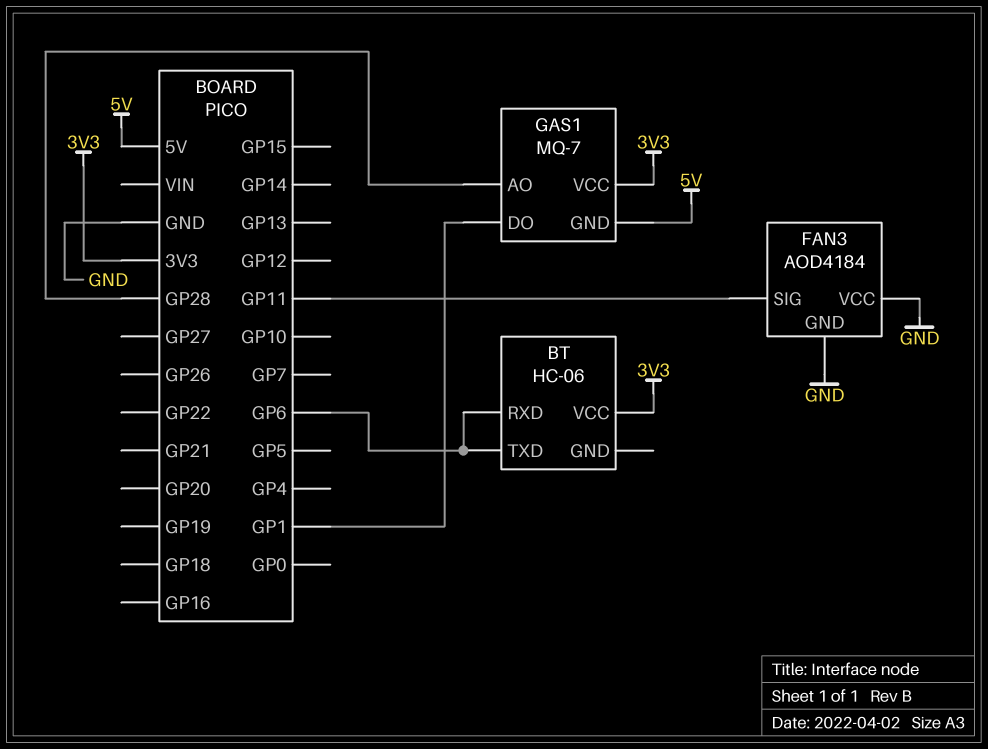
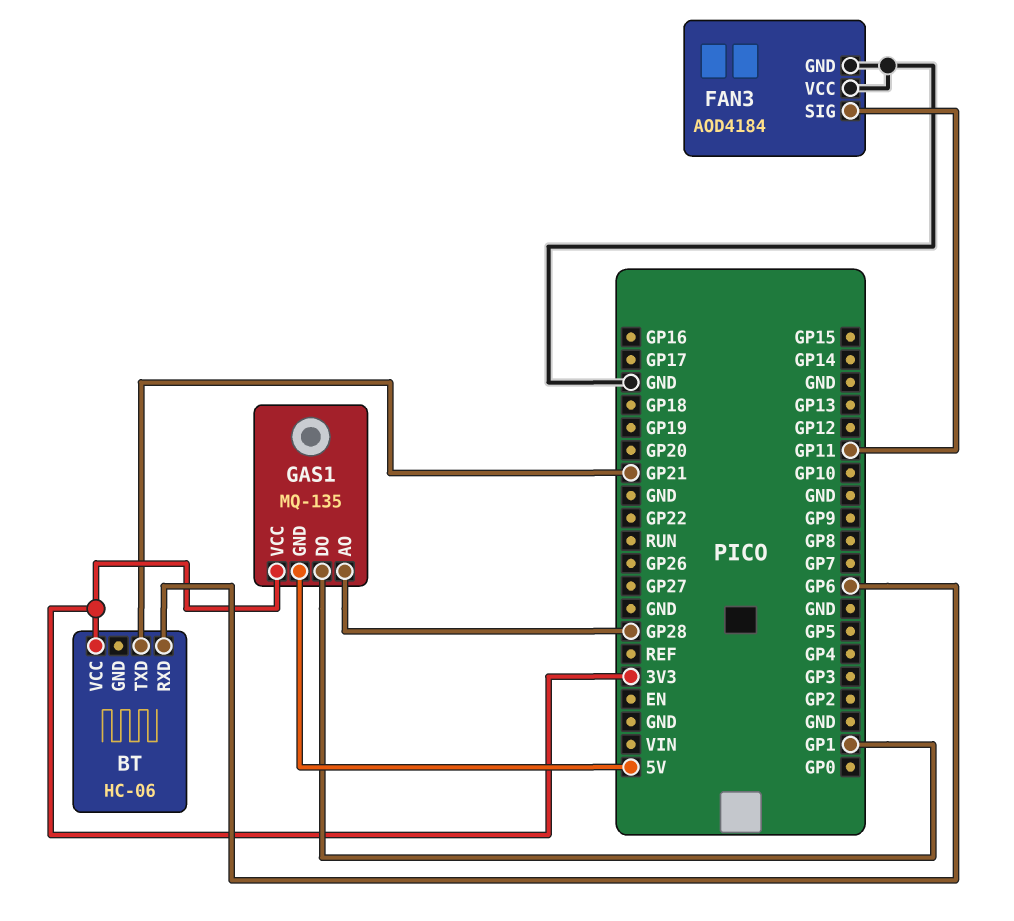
BT pin TXD: GP6 -> GP21
GAS1: MQ-7 -> MQ-135

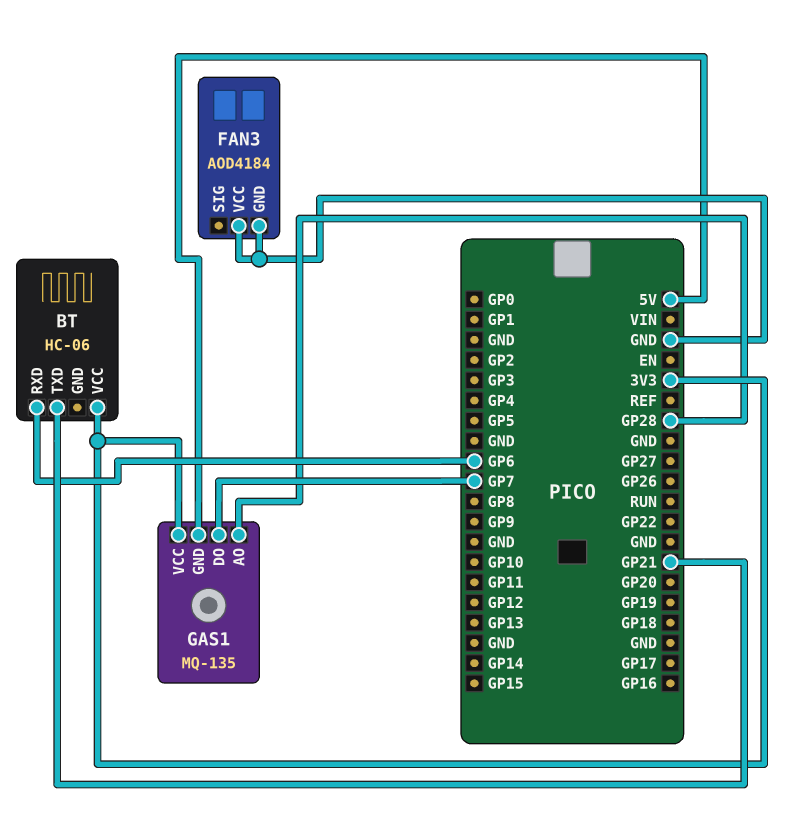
FAN3 pin SIG: GP11 -> none
GAS1 pin DO: GP1 -> GP7

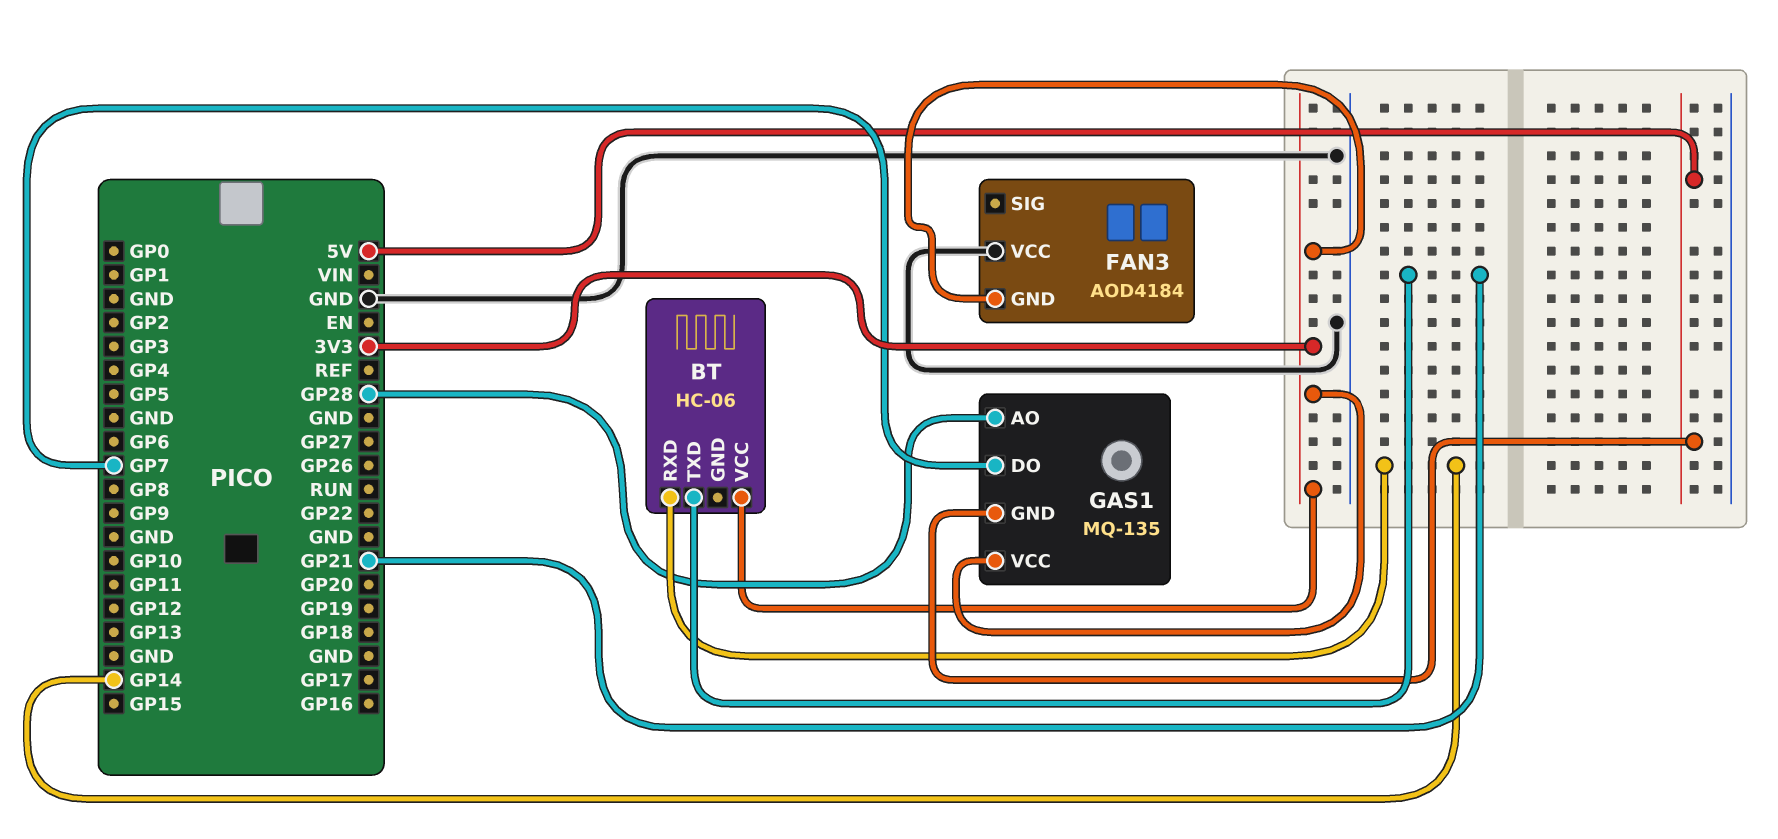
BT pin RXD: GP6 -> GP14
FAN3 pin GND: GND -> 3V3

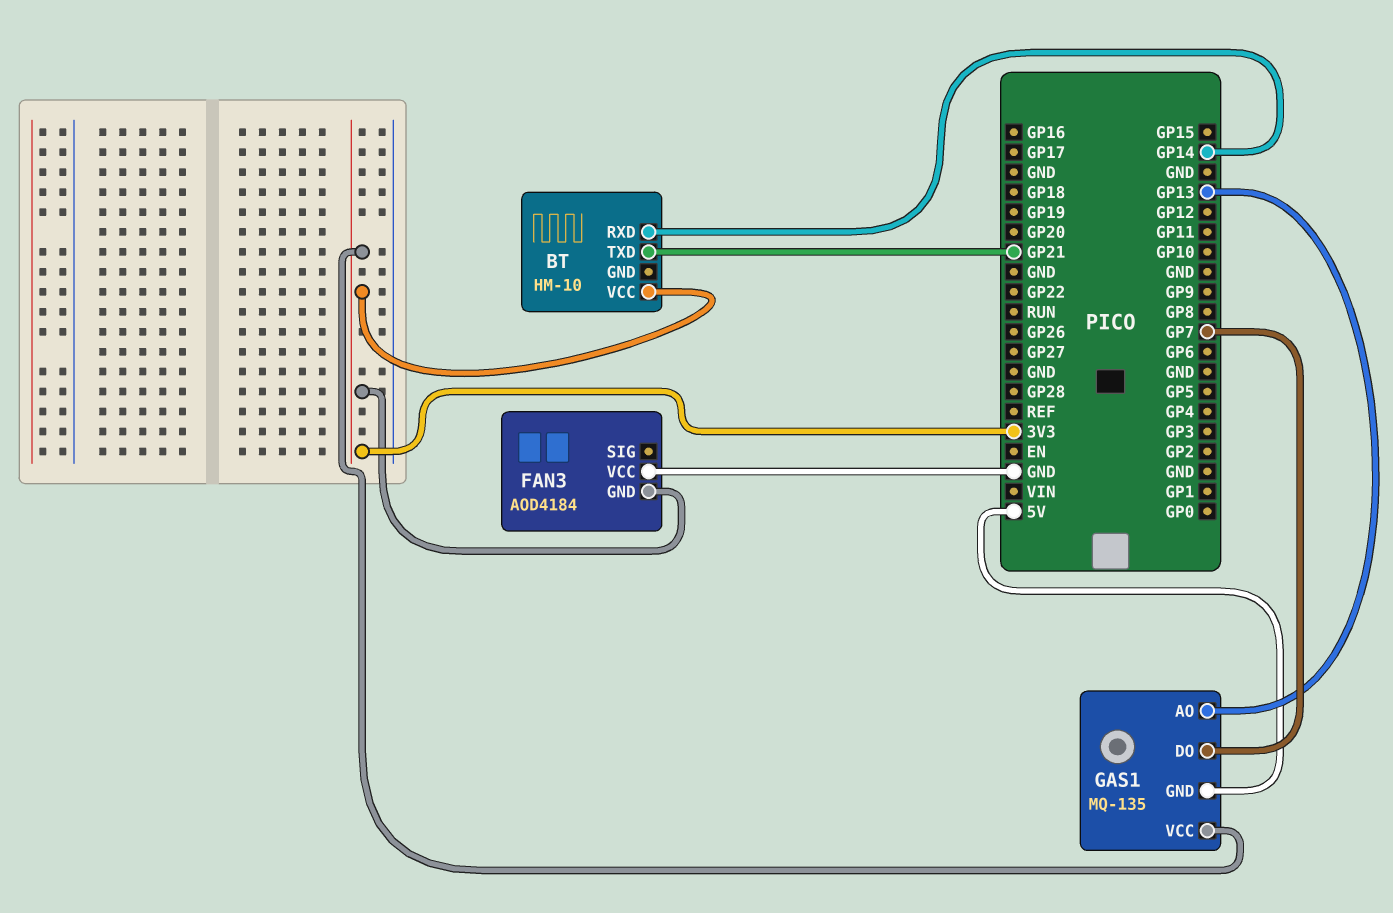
BT: HC-06 -> HM-10
GAS1 pin AO: GP28 -> GP13

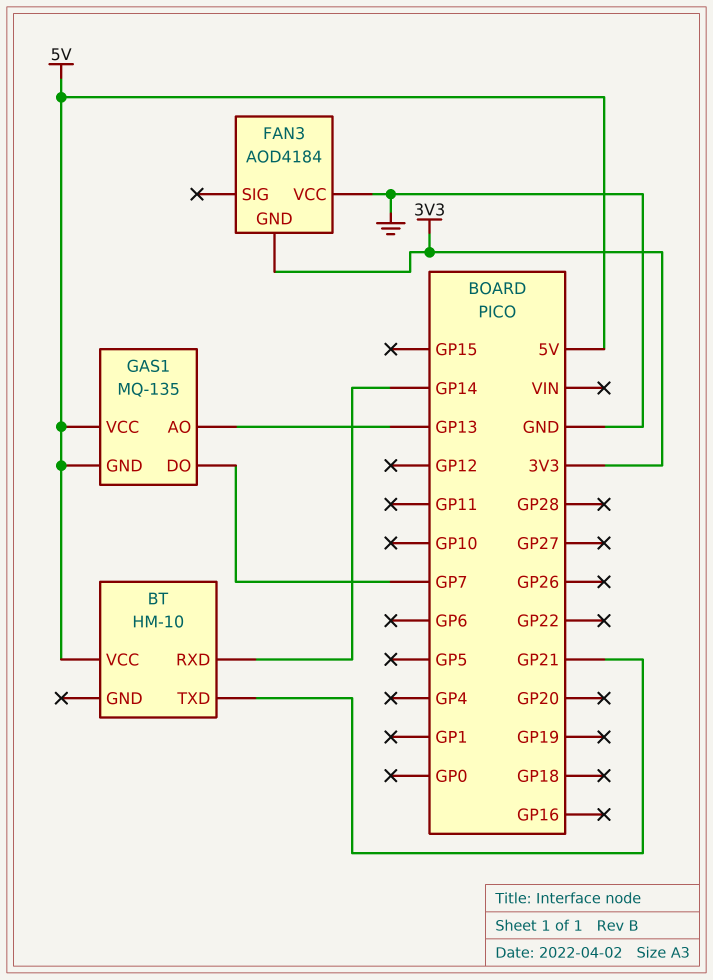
BT pin VCC: 3V3 -> 5V
GAS1 pin VCC: 3V3 -> 5V

